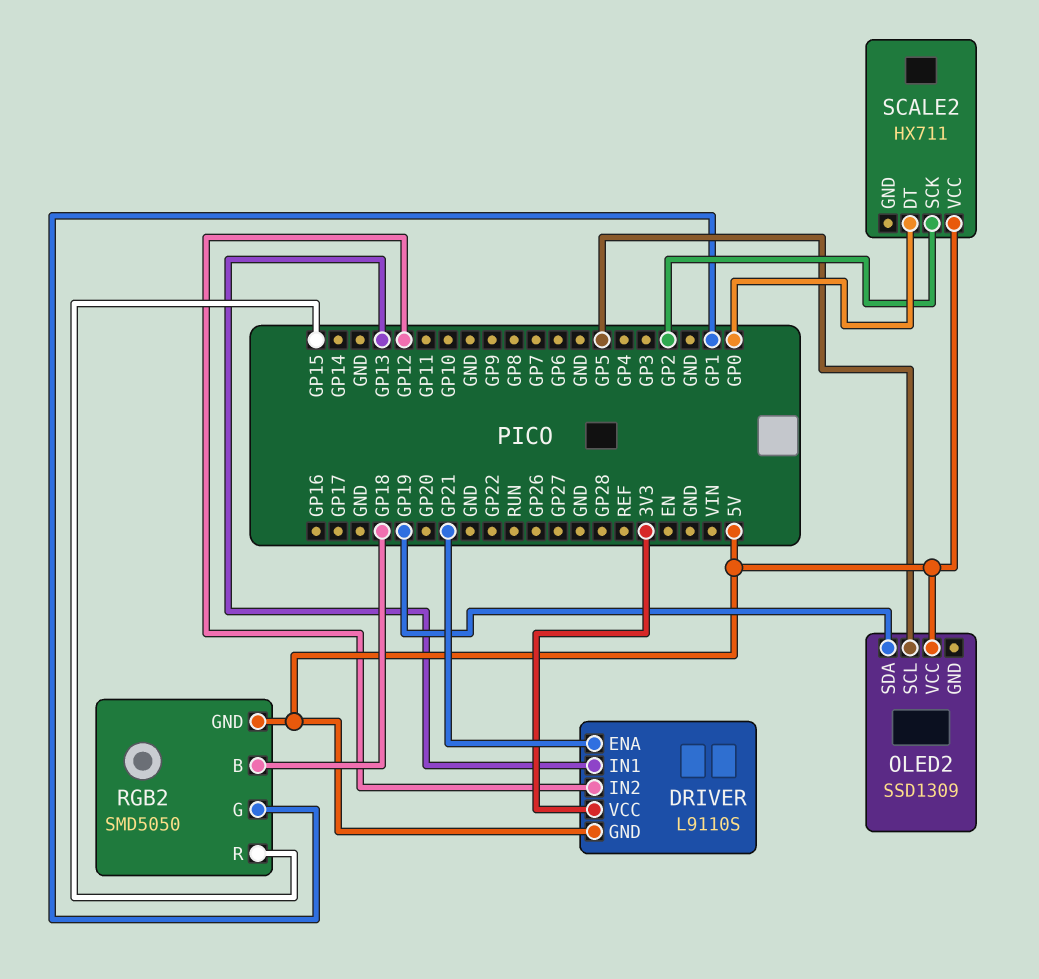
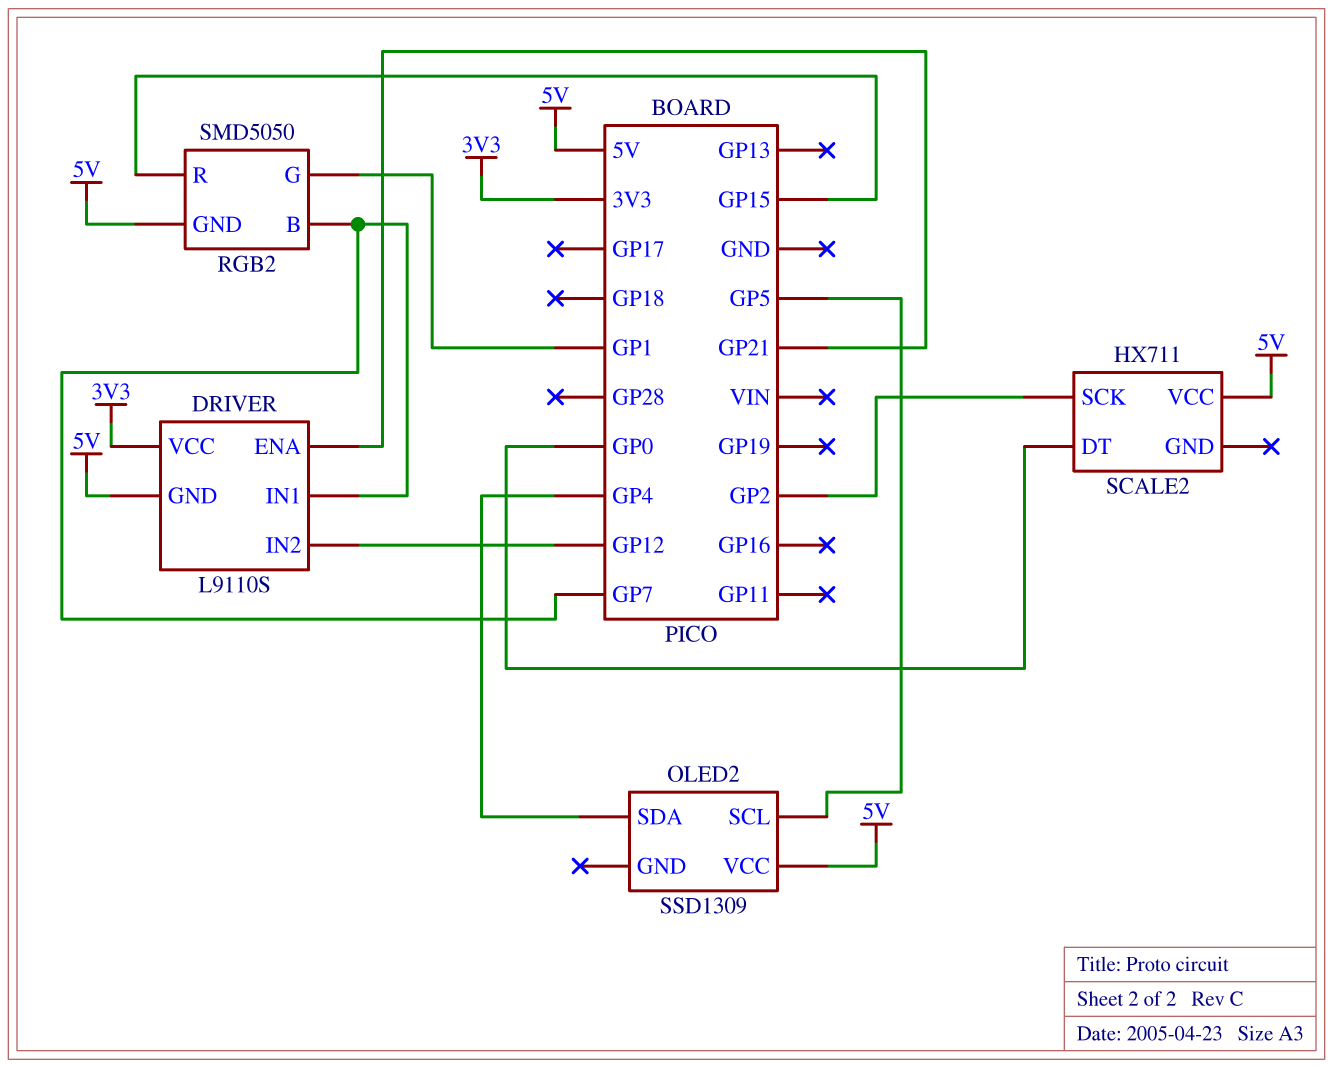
DRIVER pin IN1: GP13 -> GP7
OLED2 pin SDA: GP19 -> GP4
RGB2 pin B: GP18 -> GP7

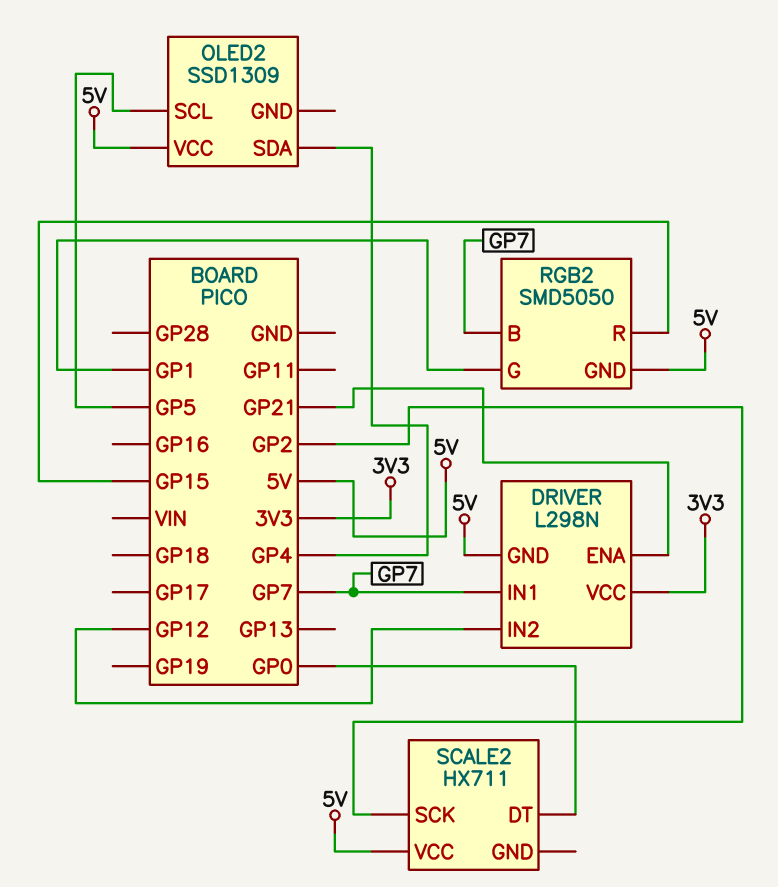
DRIVER: L9110S -> L298N

